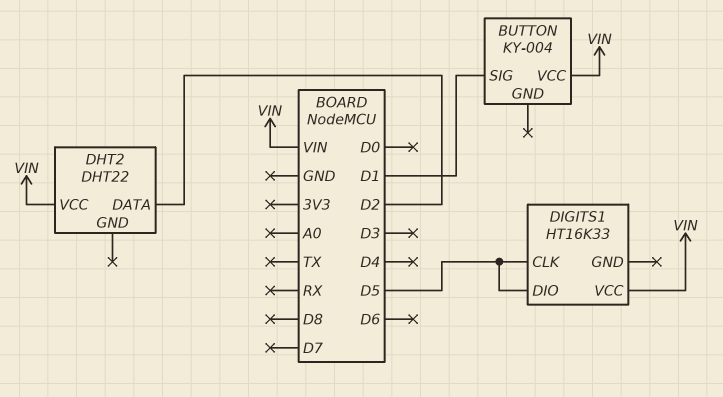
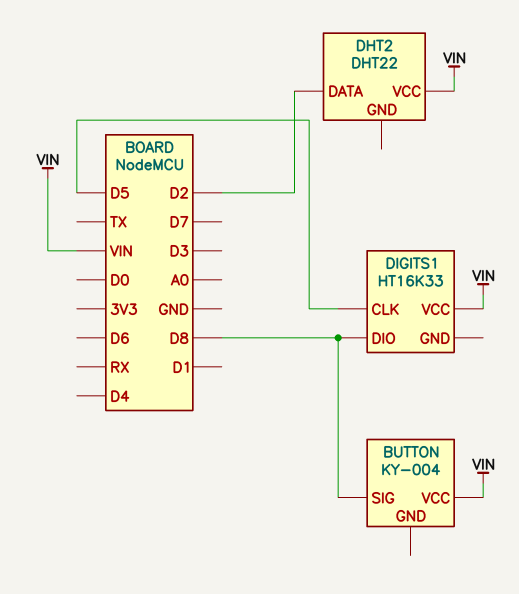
BUTTON pin SIG: D1 -> D8
DIGITS1 pin DIO: D5 -> D8

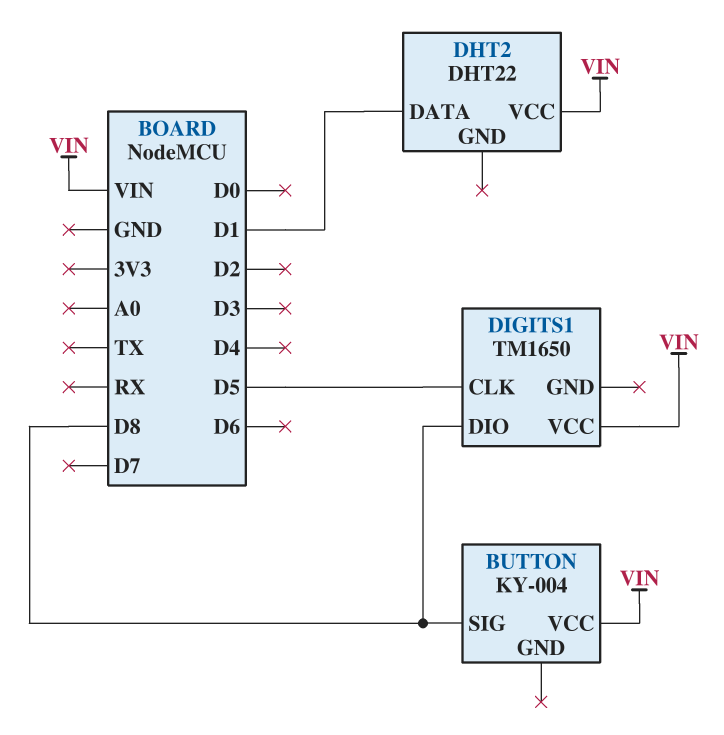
DHT2 pin DATA: D2 -> D1
DIGITS1: HT16K33 -> TM1650

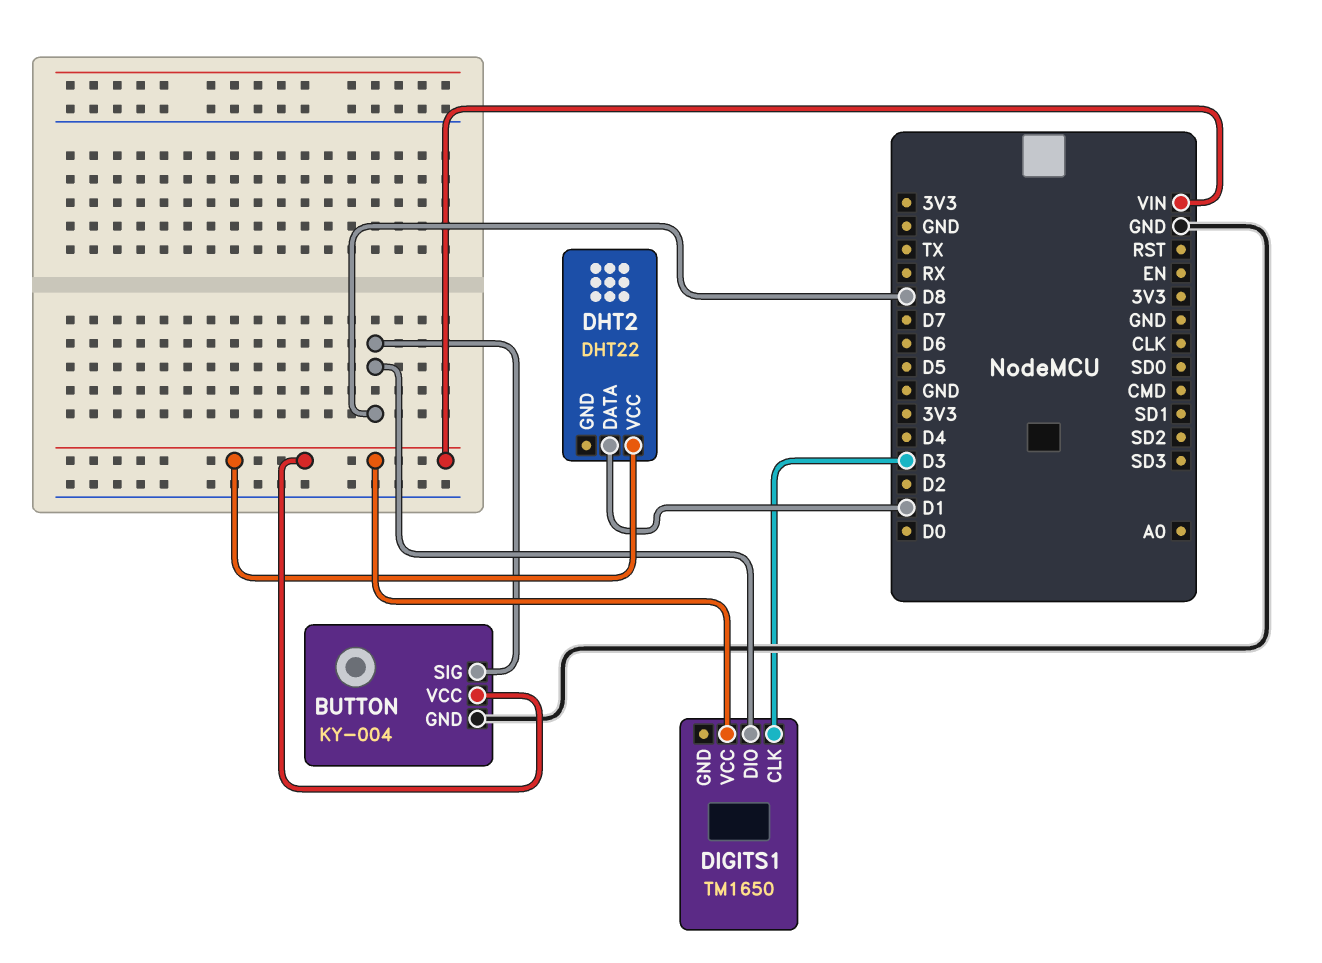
BUTTON pin GND: none -> GND
DIGITS1 pin CLK: D5 -> D3

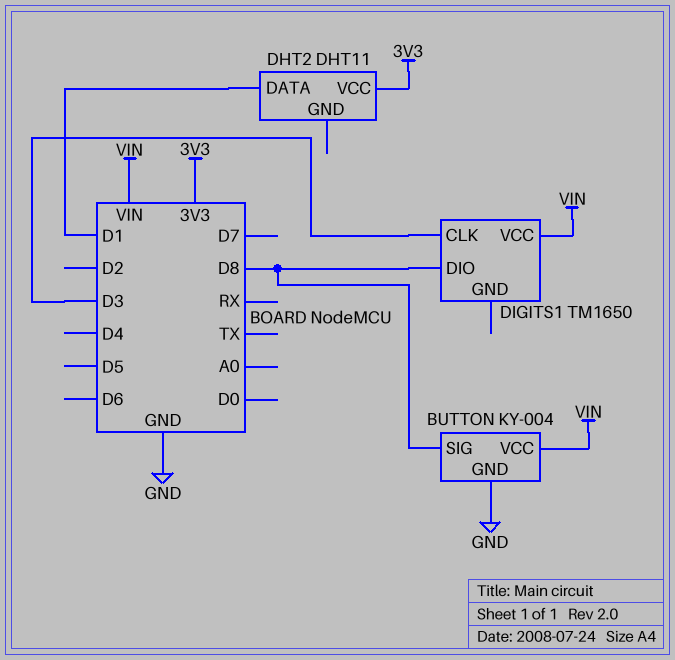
DHT2: DHT22 -> DHT11
DHT2 pin VCC: VIN -> 3V3

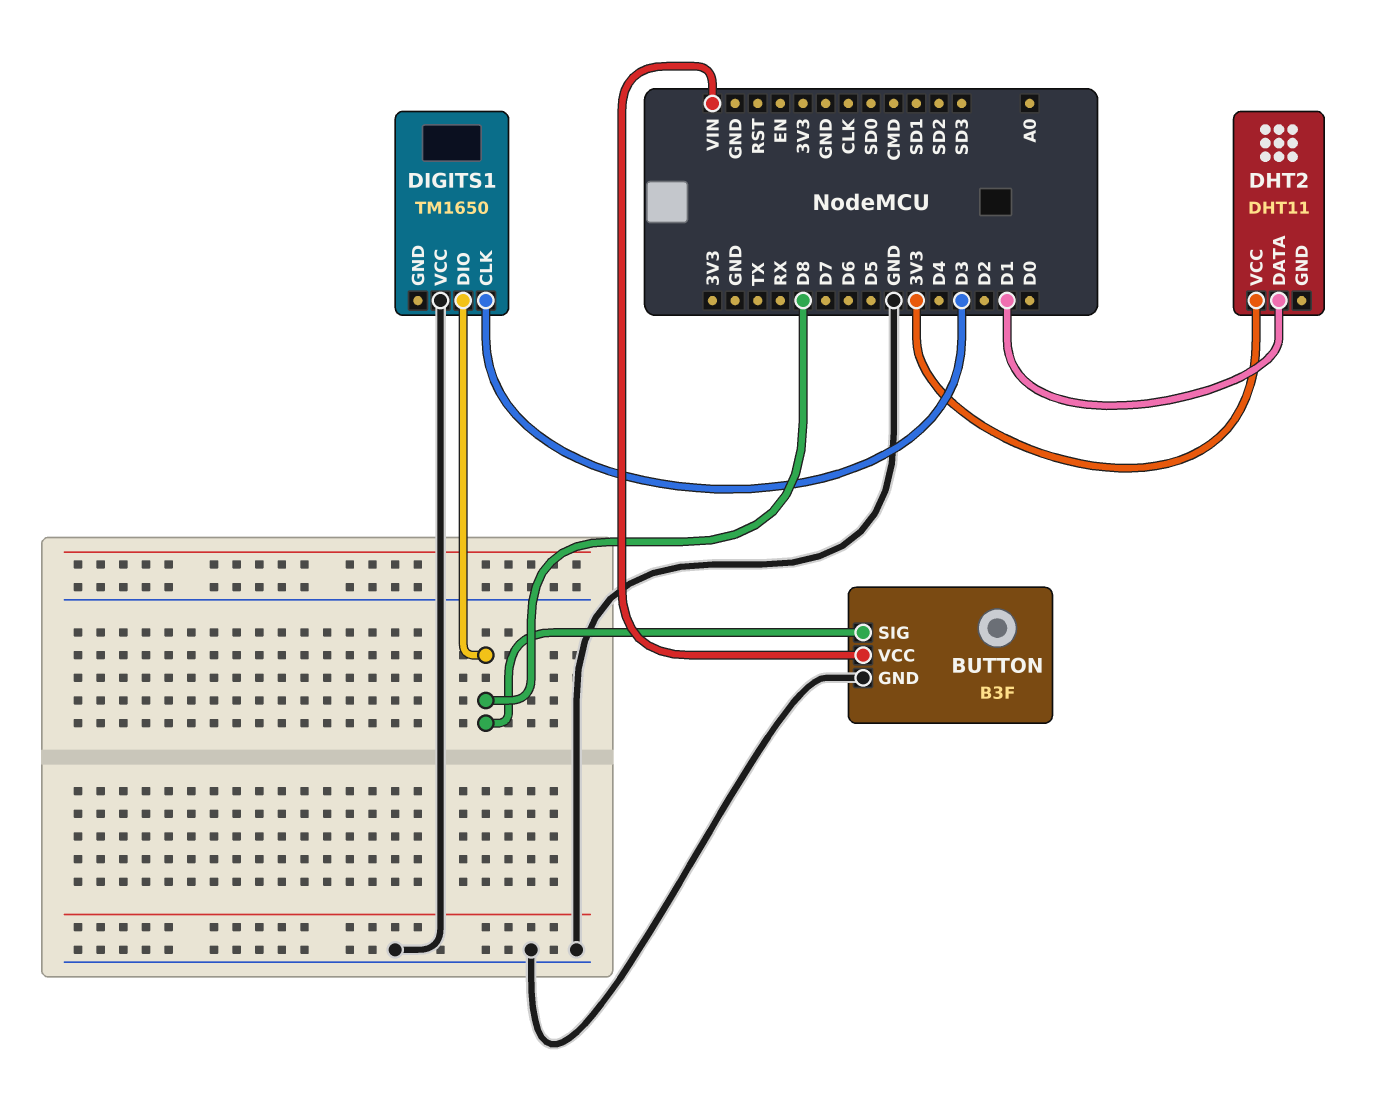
BUTTON: KY-004 -> B3F
DIGITS1 pin VCC: VIN -> GND

